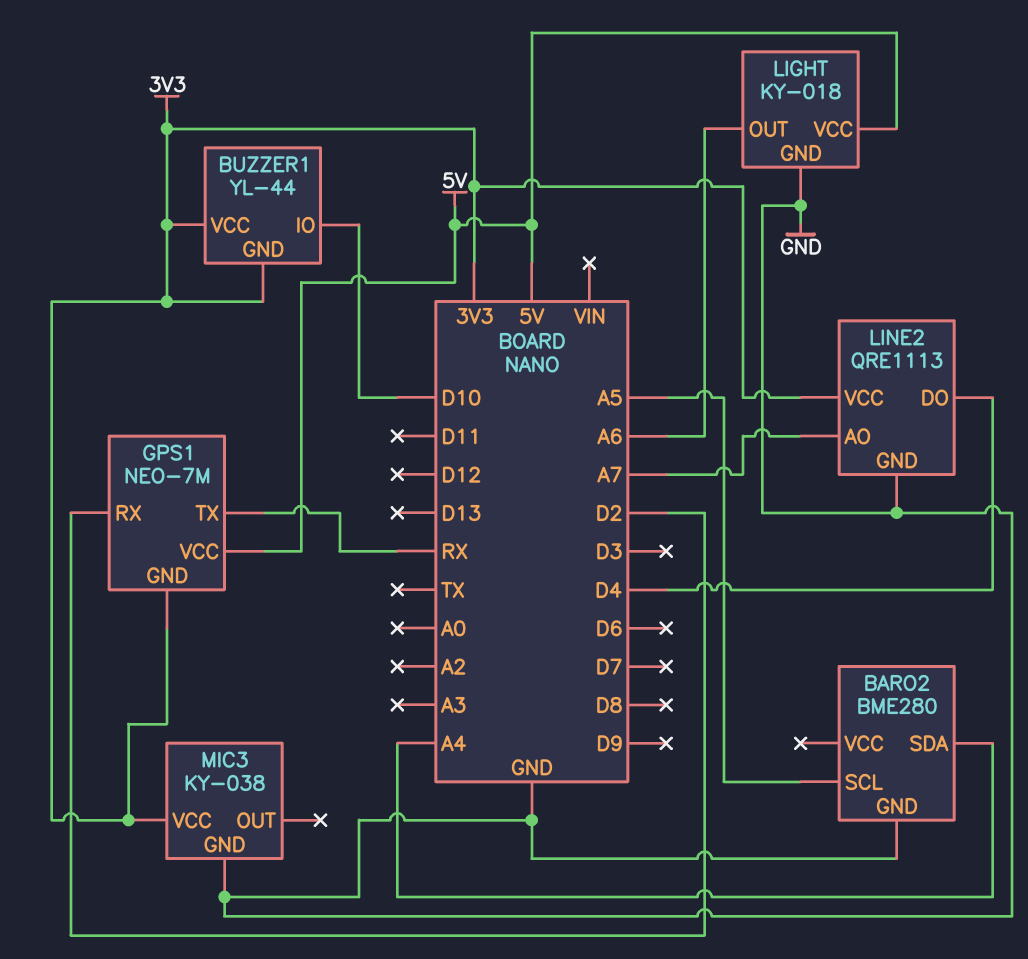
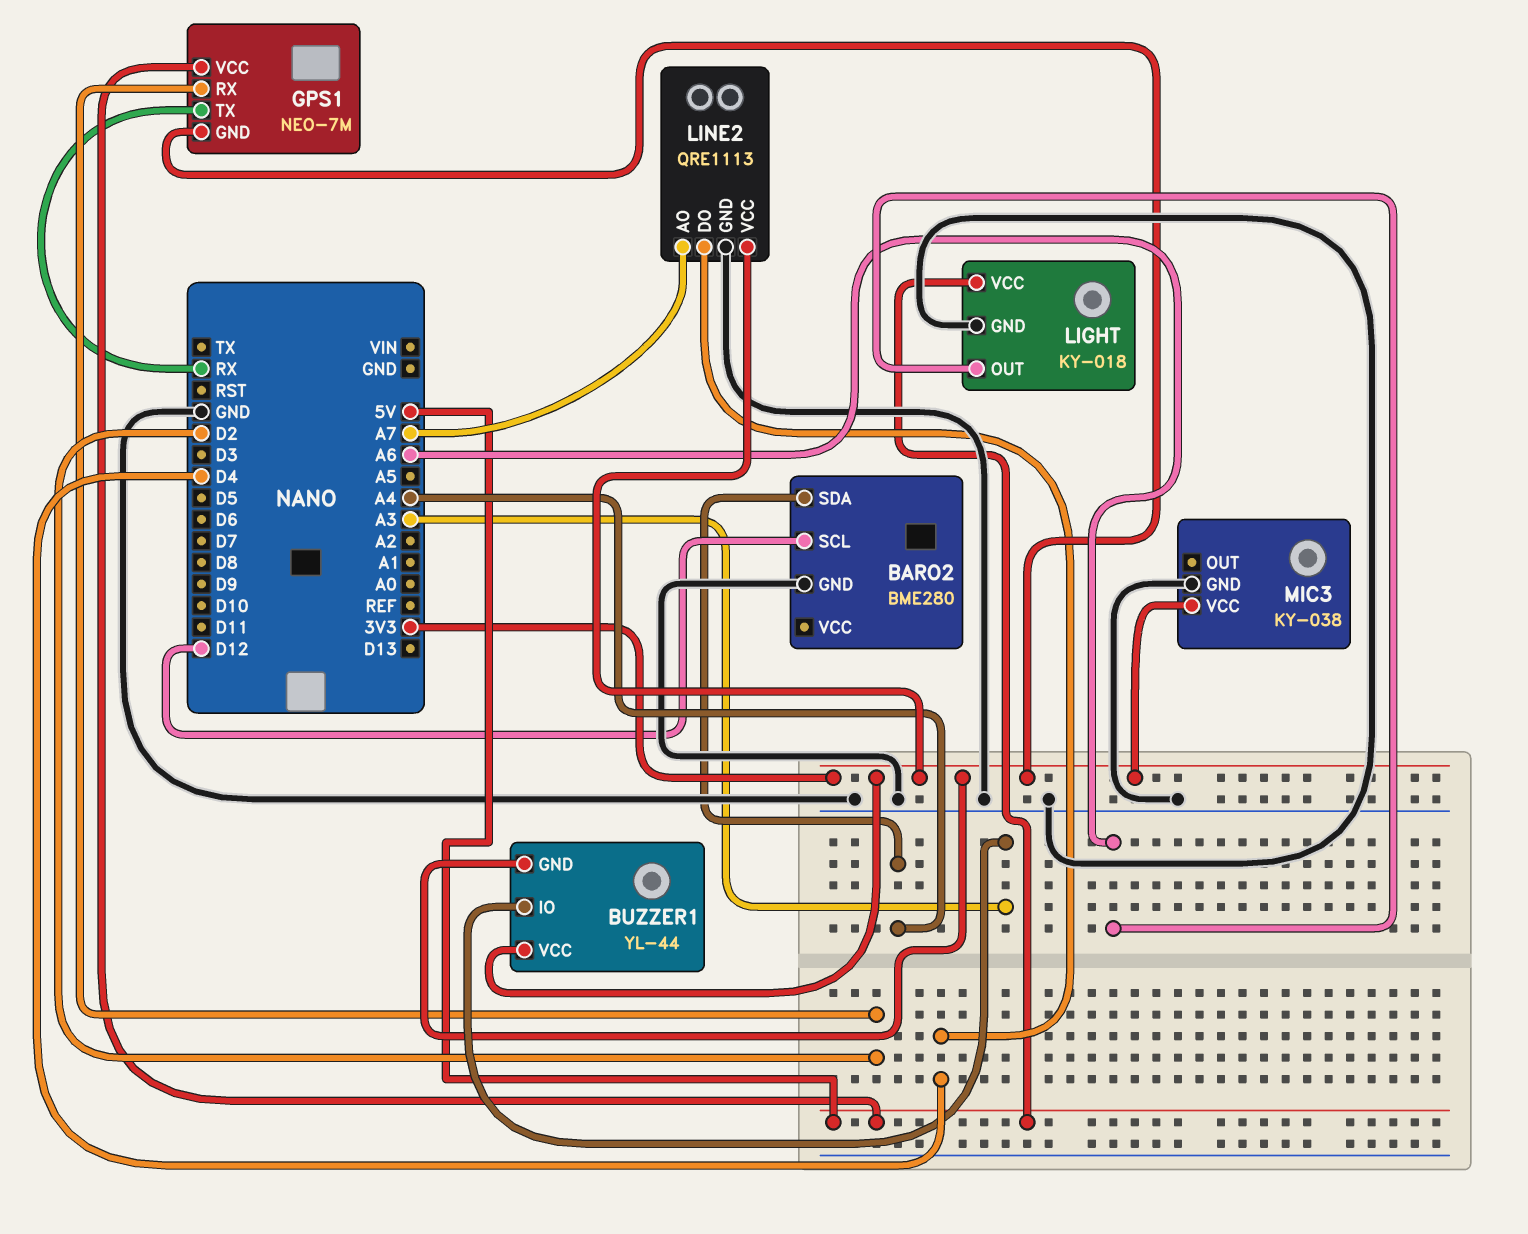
BARO2 pin SCL: A5 -> D12
BUZZER1 pin IO: D10 -> A3

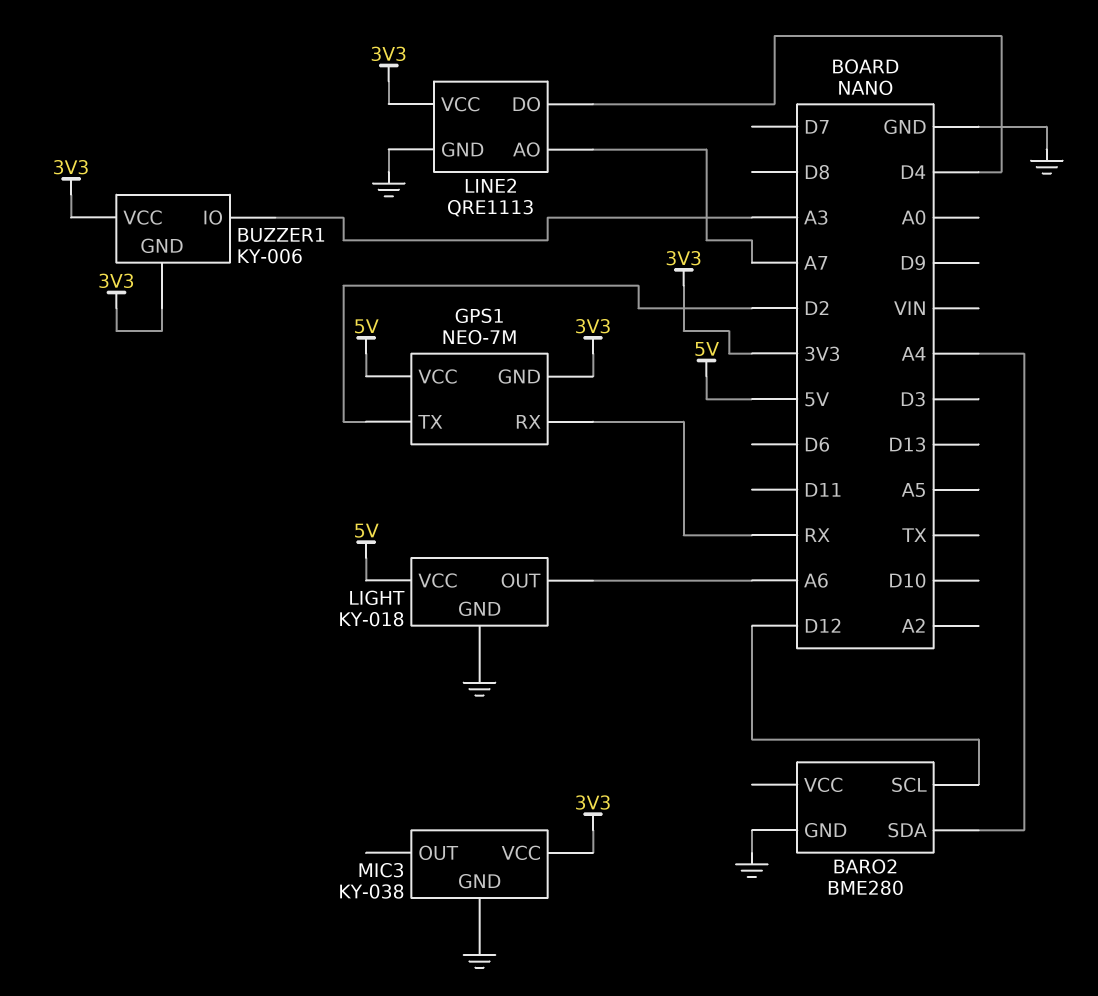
BUZZER1: YL-44 -> KY-006
GPS1 pin RX: D2 -> RX
GPS1 pin TX: RX -> D2

